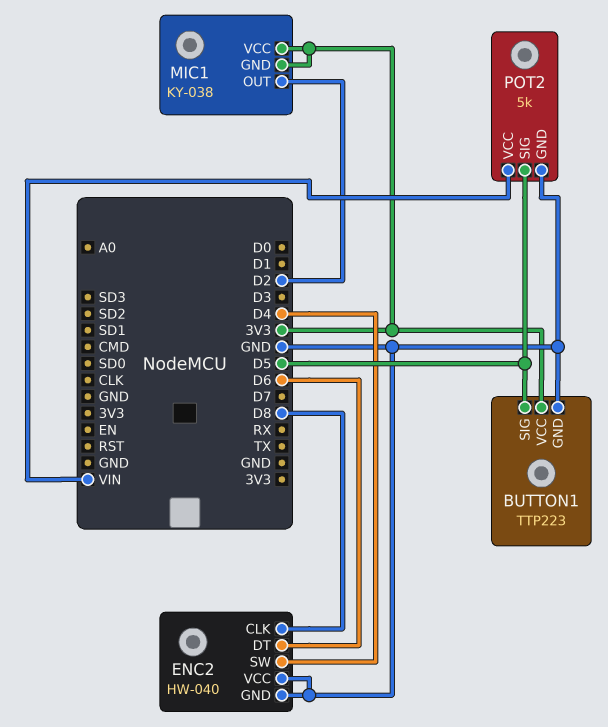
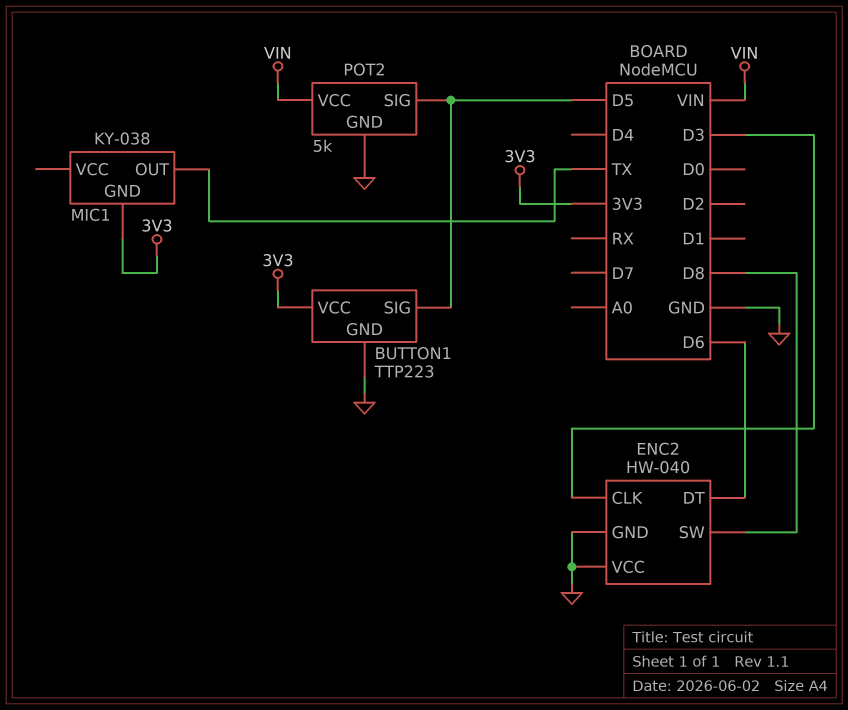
ENC2 pin CLK: D8 -> D3
ENC2 pin SW: D4 -> D8
MIC1 pin OUT: D2 -> TX
MIC1 pin VCC: 3V3 -> none

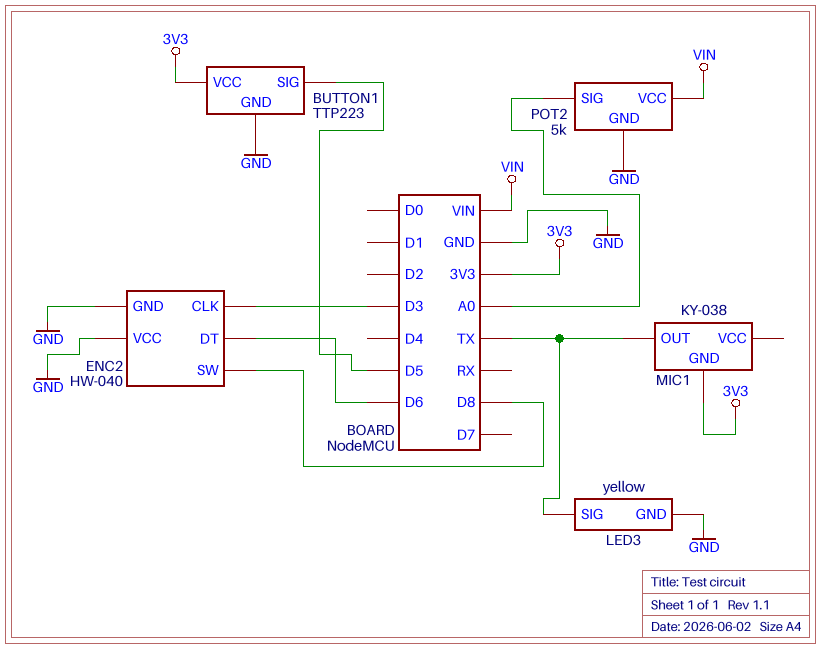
LED3: none -> yellow
LED3 pin GND: none -> GND
LED3 pin SIG: none -> TX
POT2 pin SIG: D5 -> A0

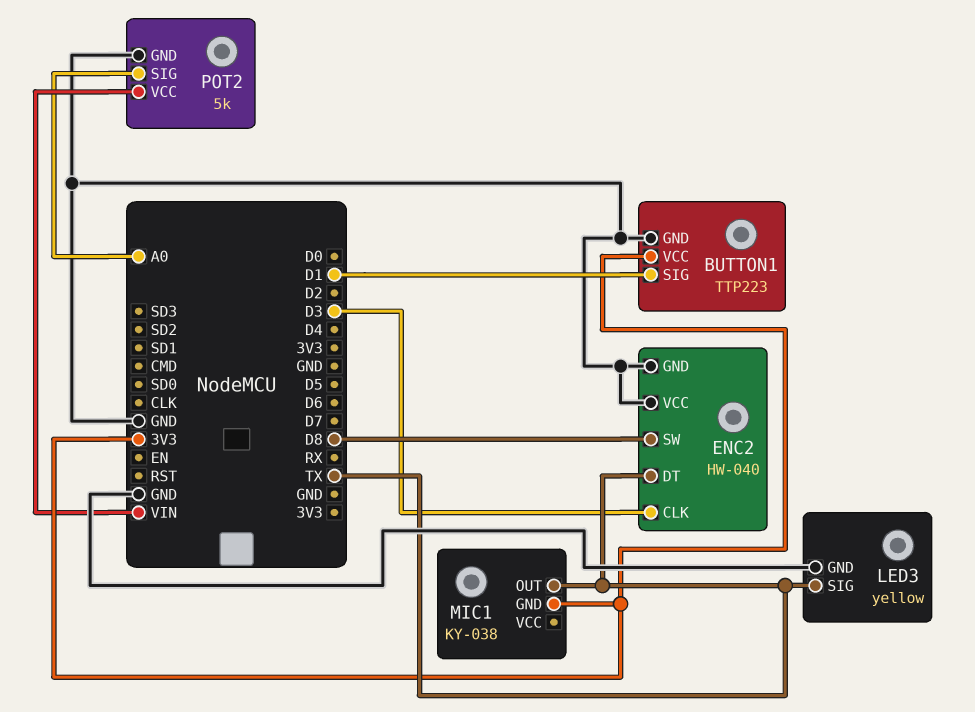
BUTTON1 pin SIG: D5 -> D1
ENC2 pin DT: D6 -> TX

